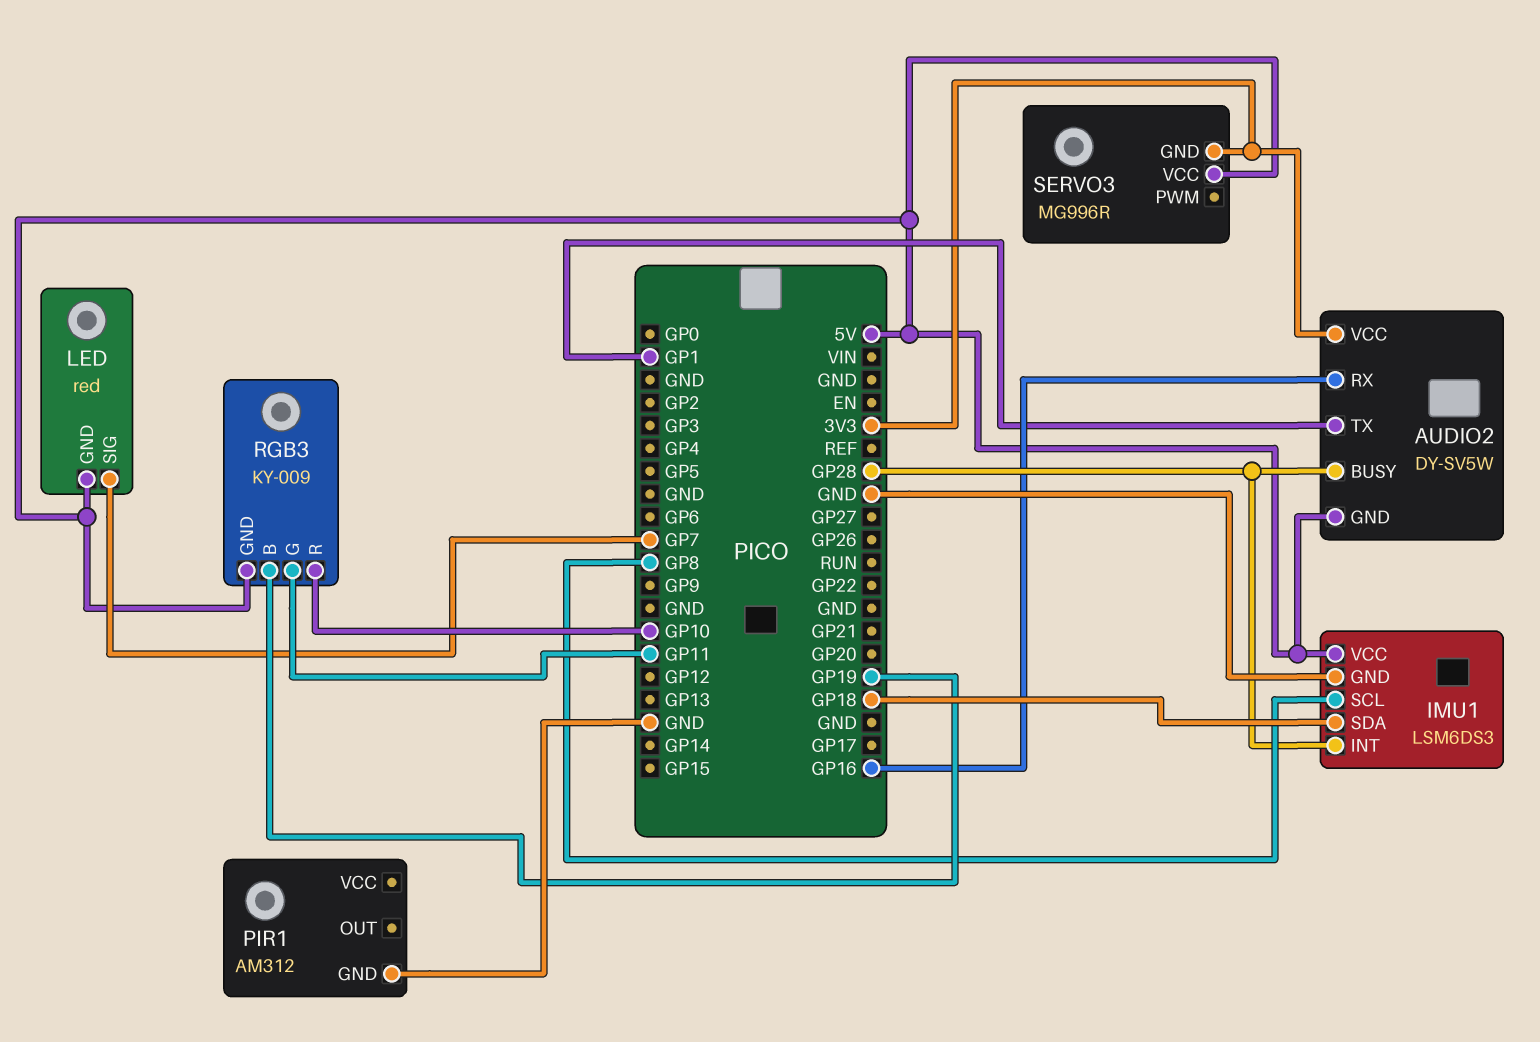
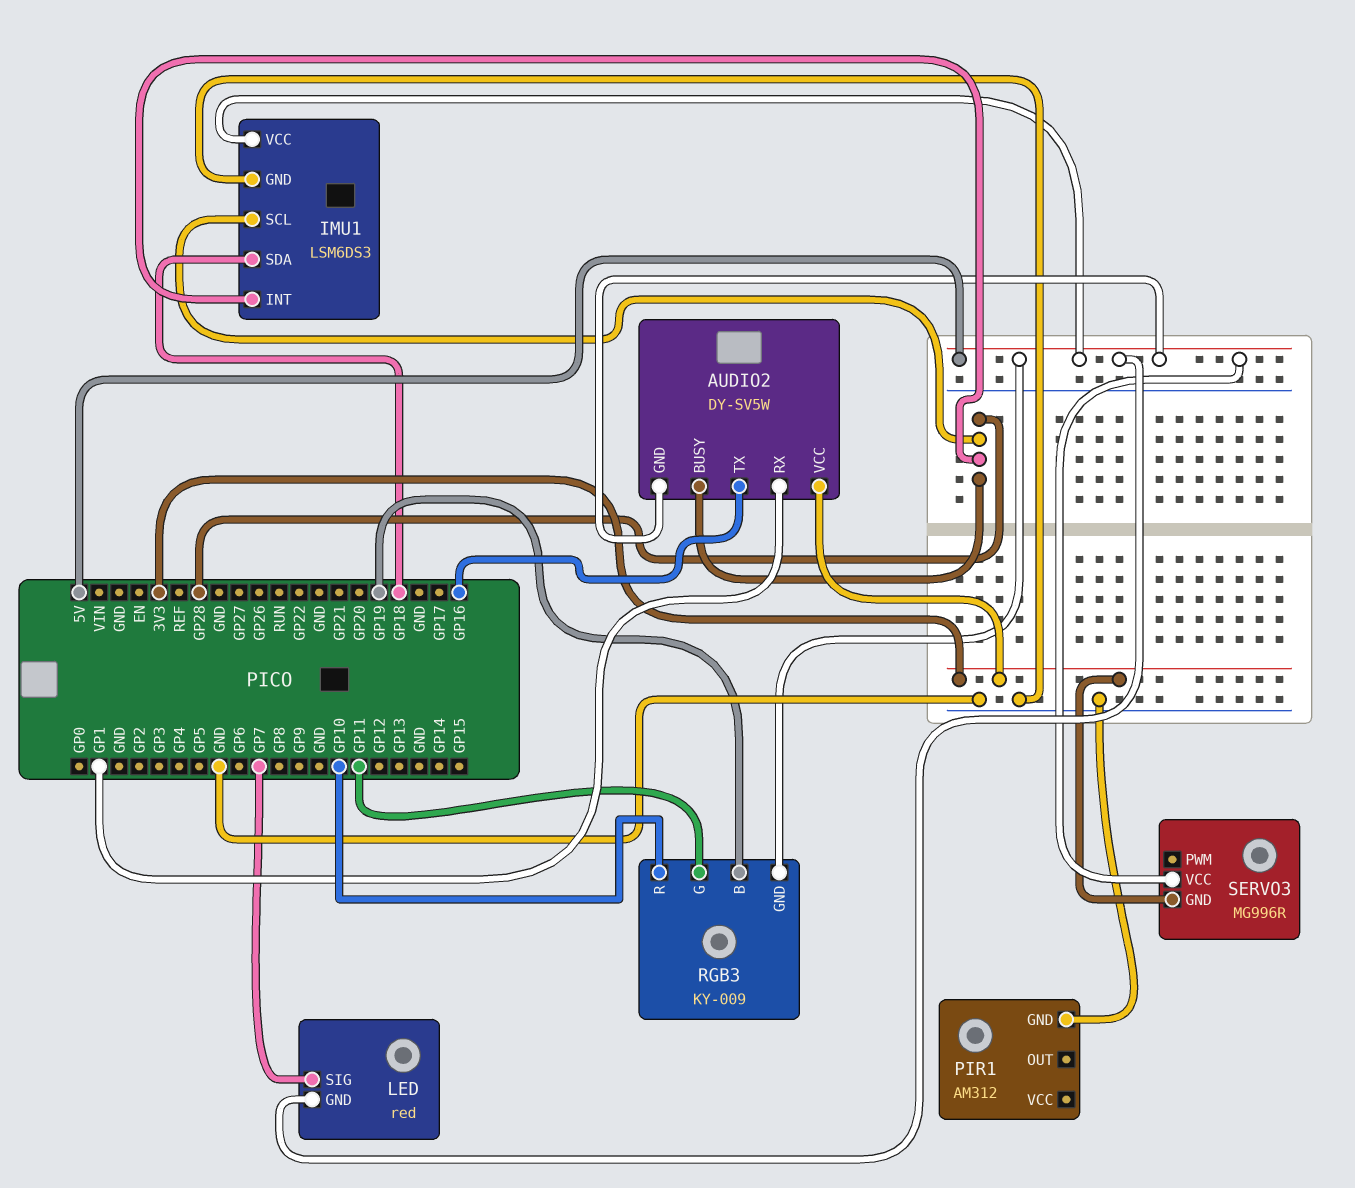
AUDIO2 pin RX: GP16 -> GP1
AUDIO2 pin TX: GP1 -> GP16
IMU1 pin SCL: GP8 -> GP28

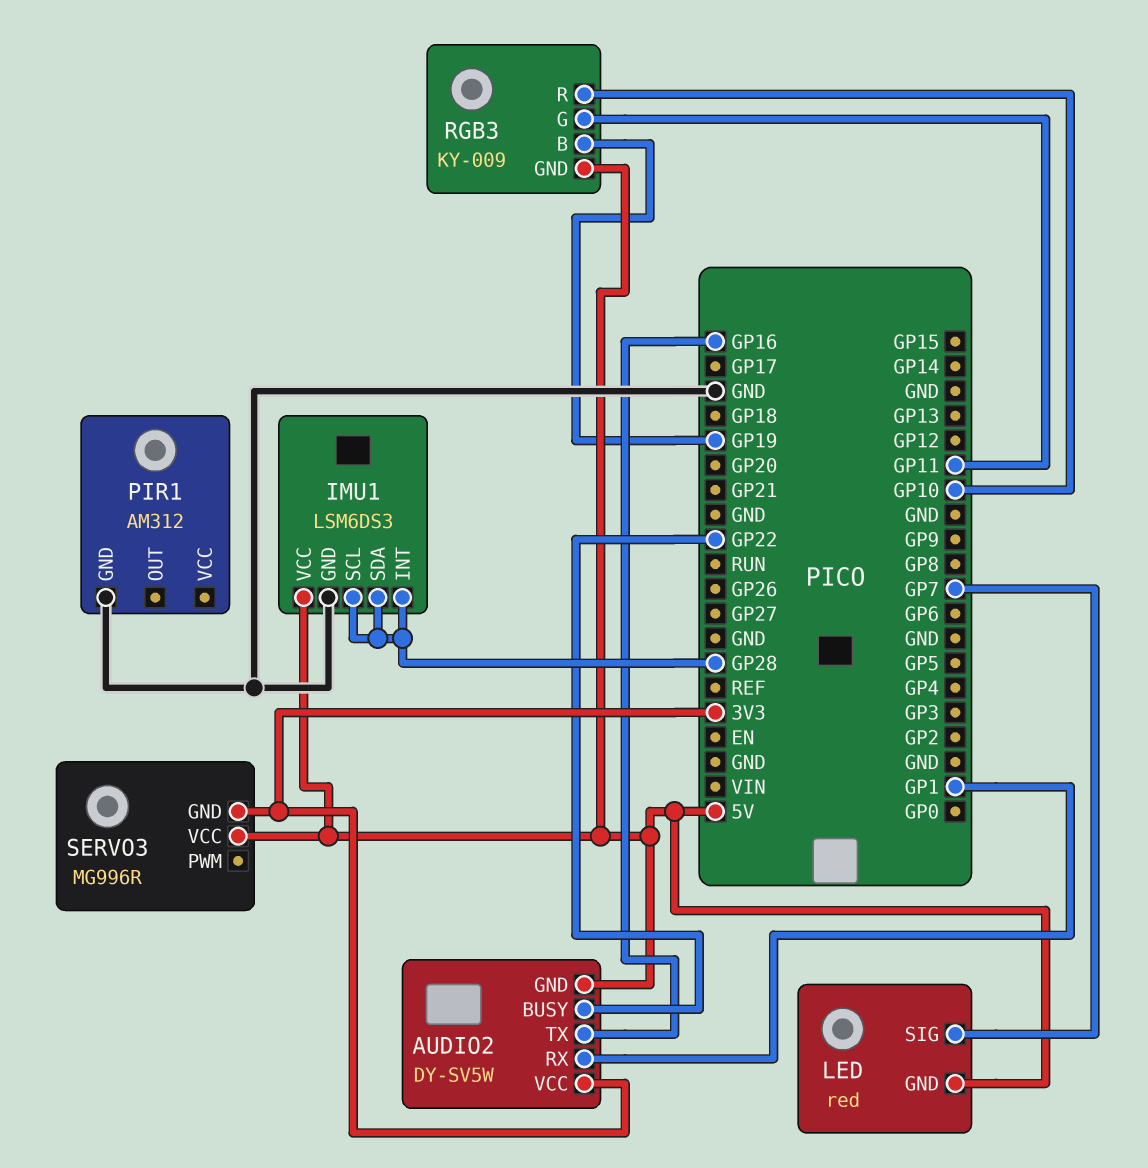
AUDIO2 pin BUSY: GP28 -> GP22
IMU1 pin SDA: GP18 -> GP28

